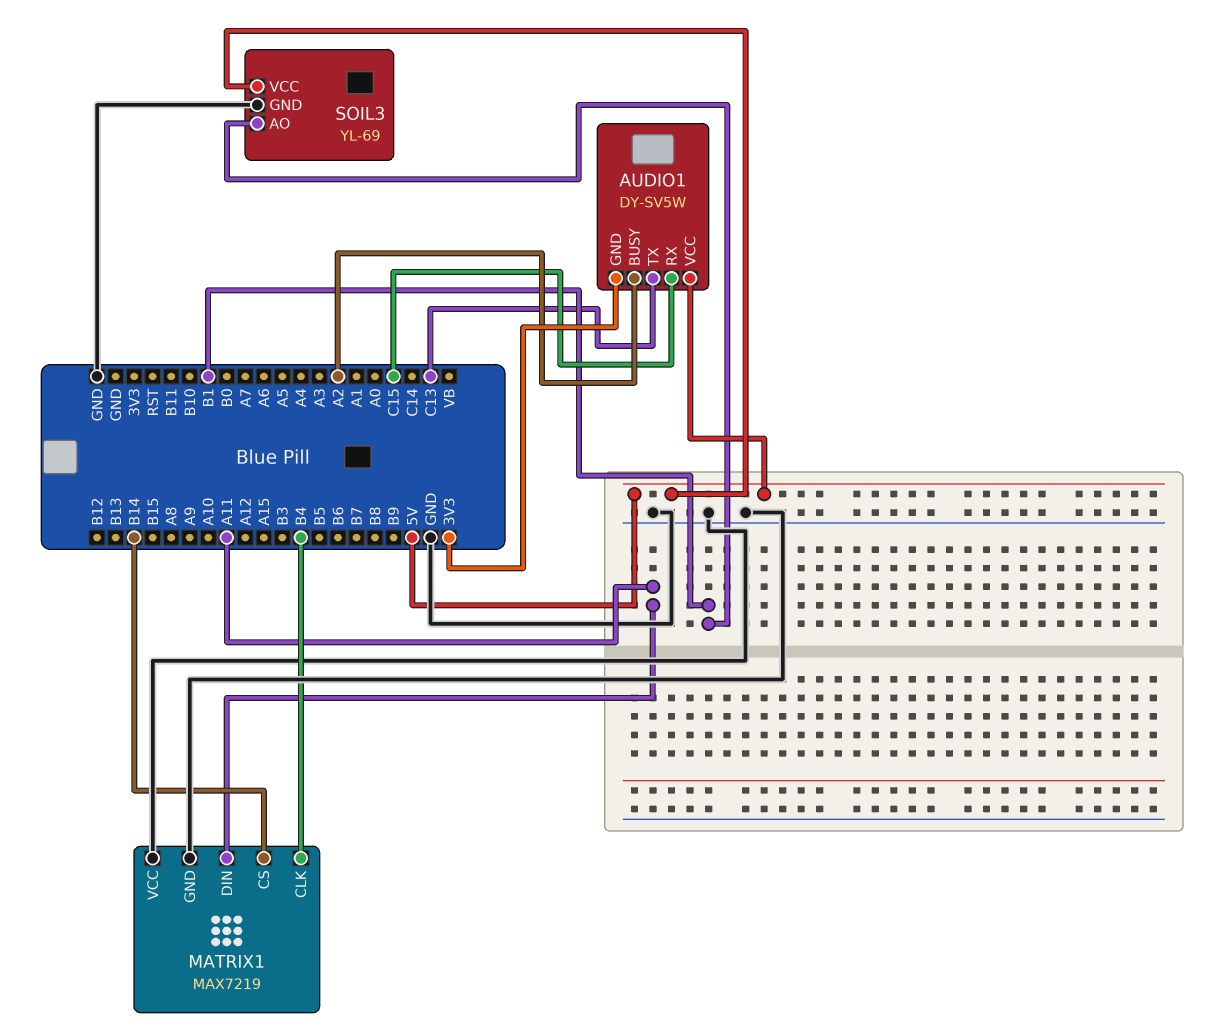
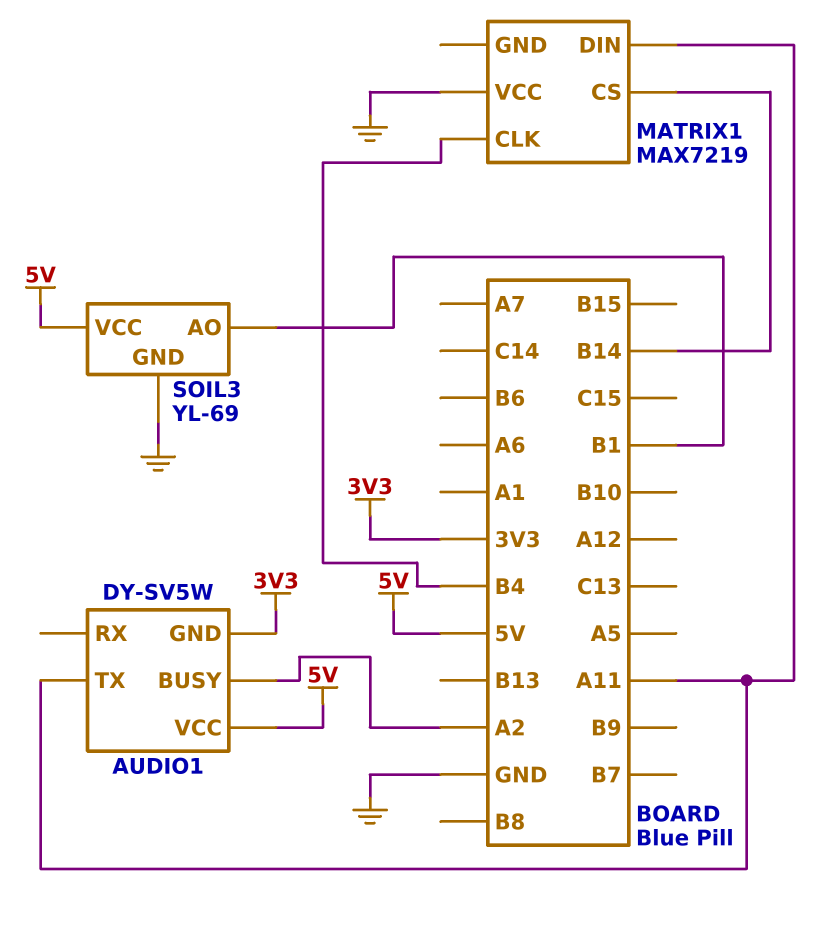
AUDIO1 pin RX: C15 -> none
AUDIO1 pin TX: C13 -> A11
MATRIX1 pin GND: GND -> none

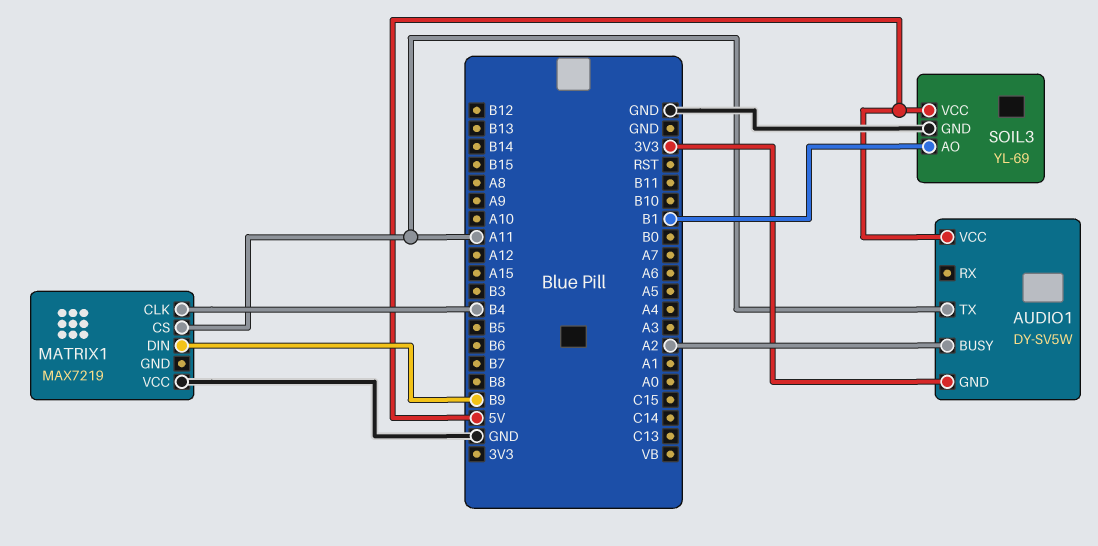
MATRIX1 pin CS: B14 -> A11
MATRIX1 pin DIN: A11 -> B9

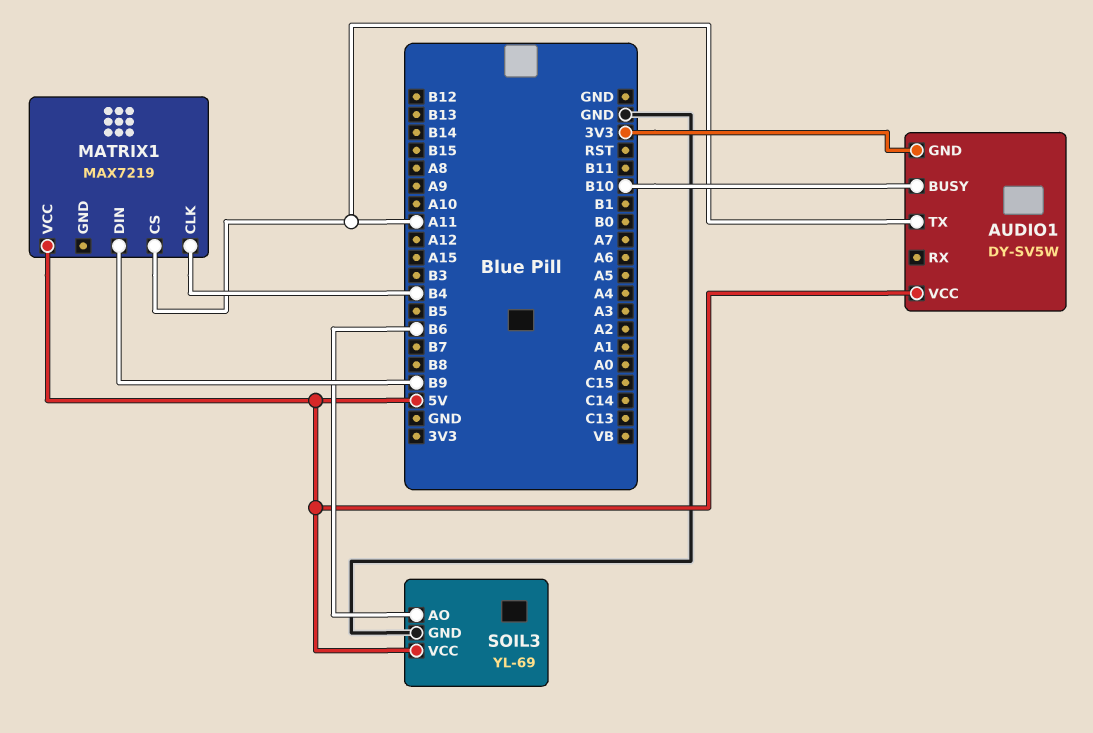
AUDIO1 pin BUSY: A2 -> B10
MATRIX1 pin VCC: GND -> 5V
SOIL3 pin AO: B1 -> B6

